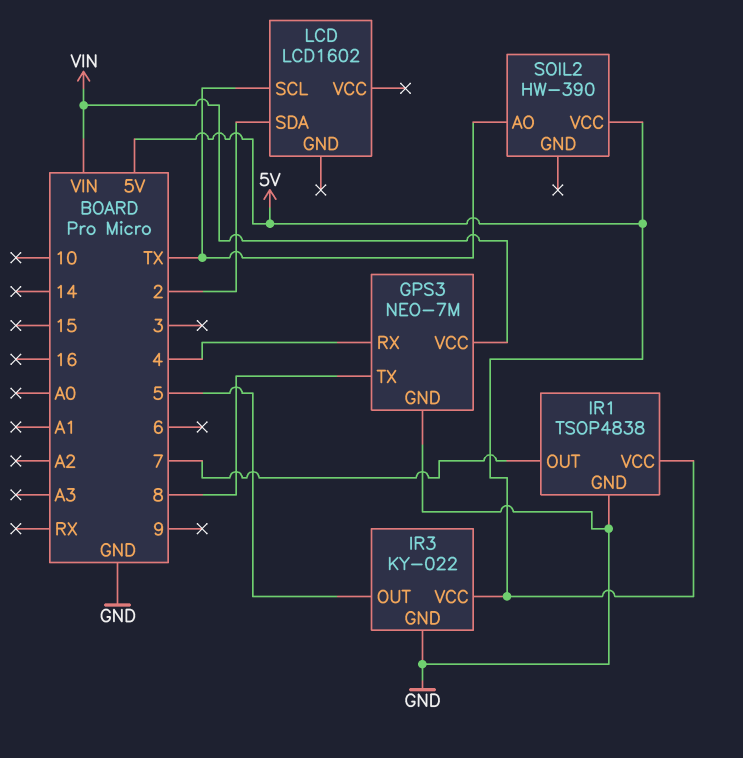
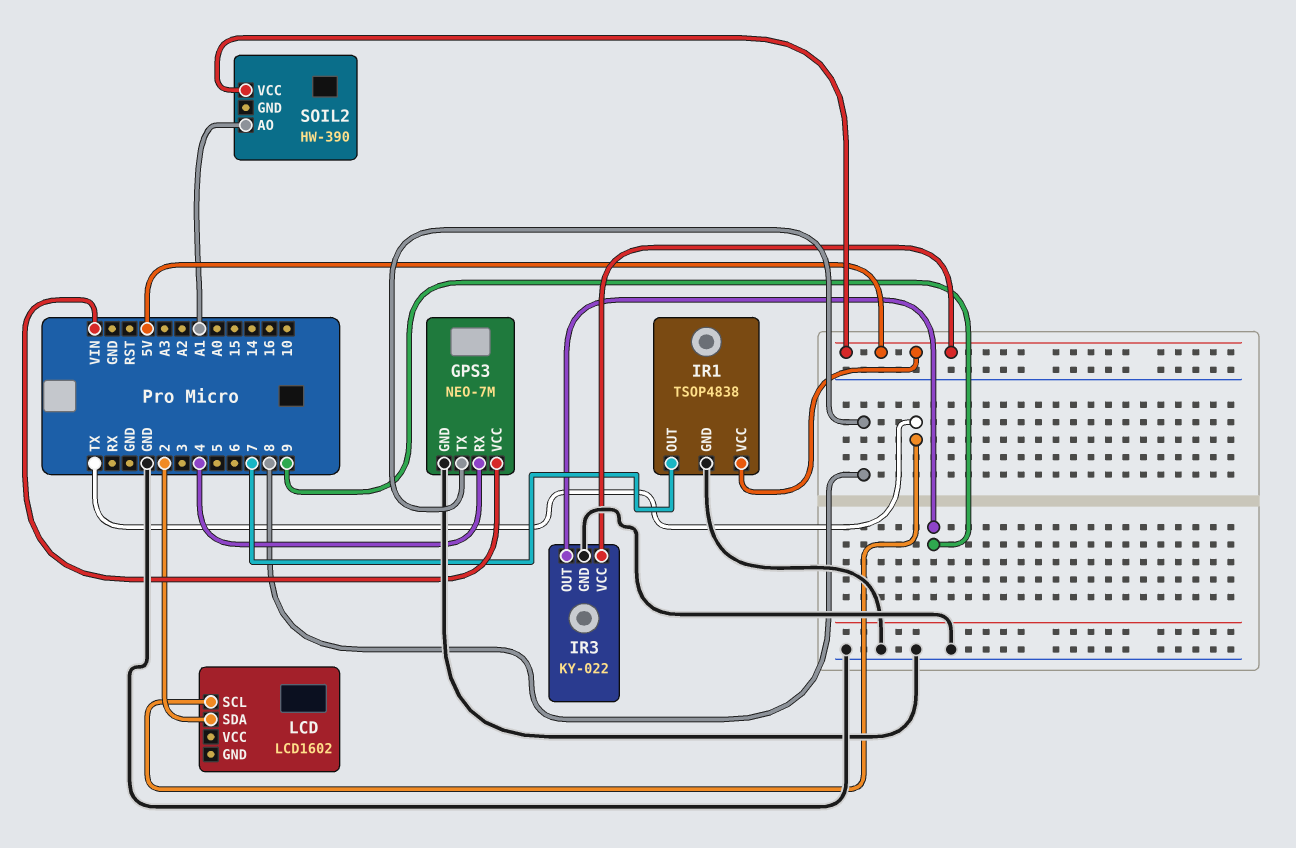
IR3 pin OUT: 5 -> 9
SOIL2 pin AO: TX -> A1

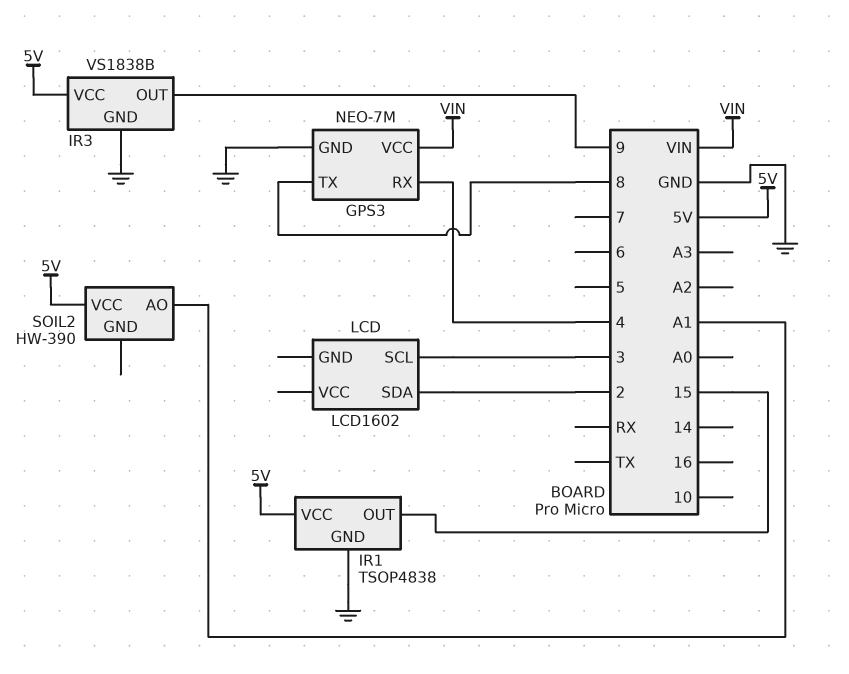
IR1 pin OUT: 7 -> 15
IR3: KY-022 -> VS1838B
LCD pin SCL: TX -> 3

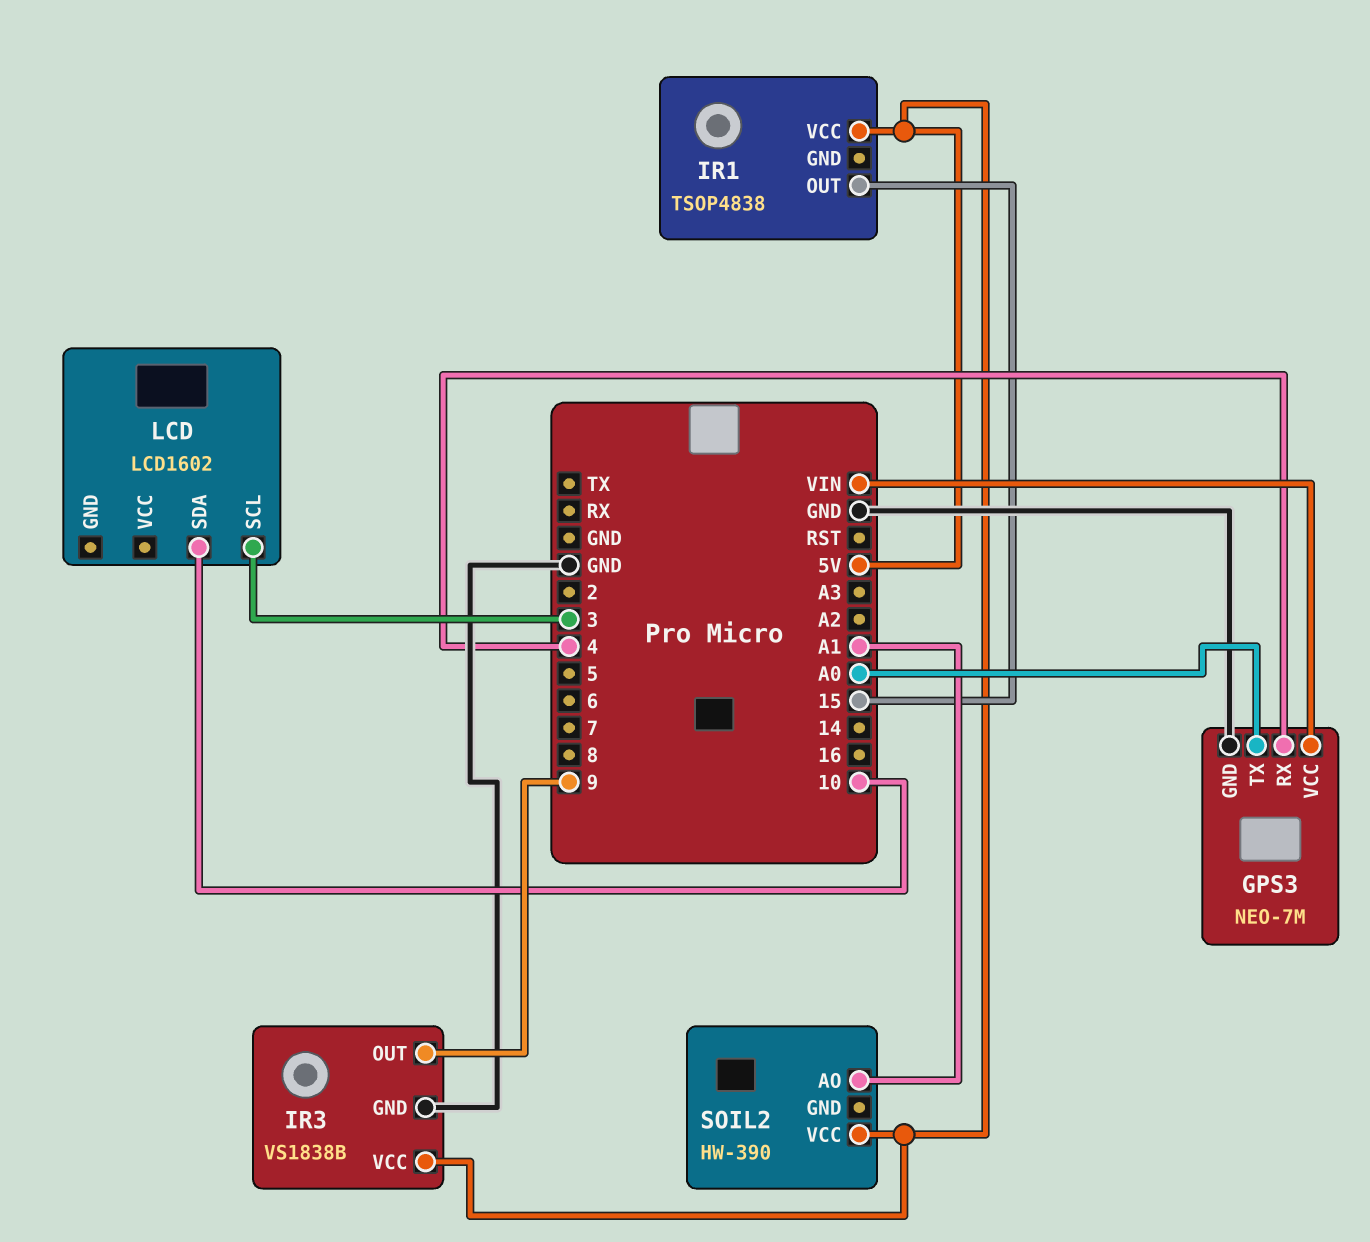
GPS3 pin TX: 8 -> A0
IR1 pin GND: GND -> none
LCD pin SDA: 2 -> 10

